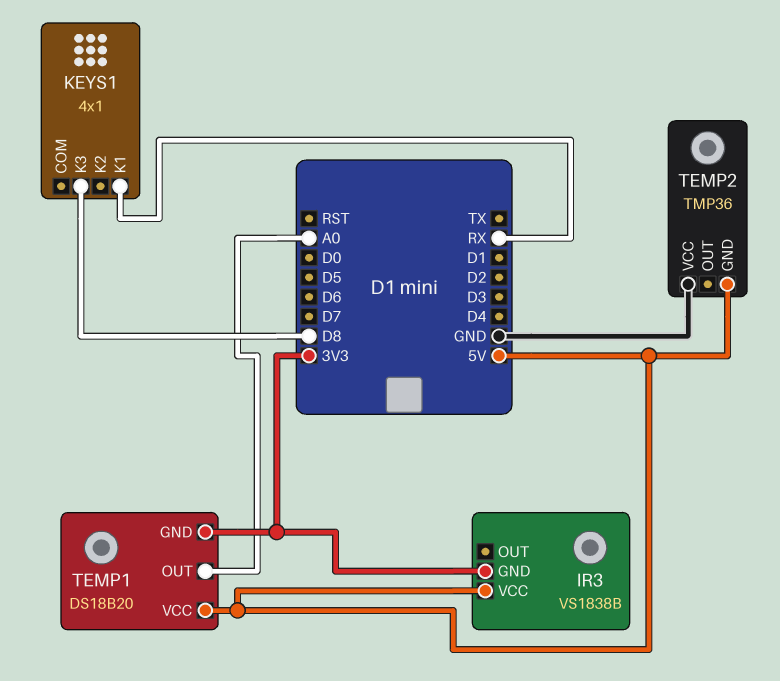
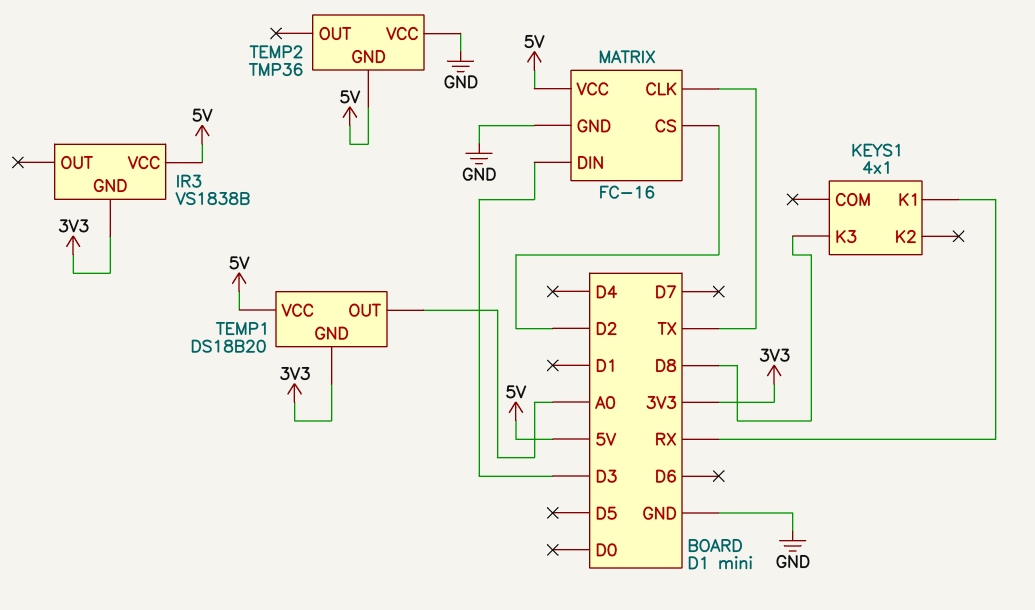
MATRIX: none -> FC-16
MATRIX pin CLK: none -> TX
MATRIX pin CS: none -> D2
MATRIX pin DIN: none -> D3
MATRIX pin GND: none -> GND
MATRIX pin VCC: none -> 5V

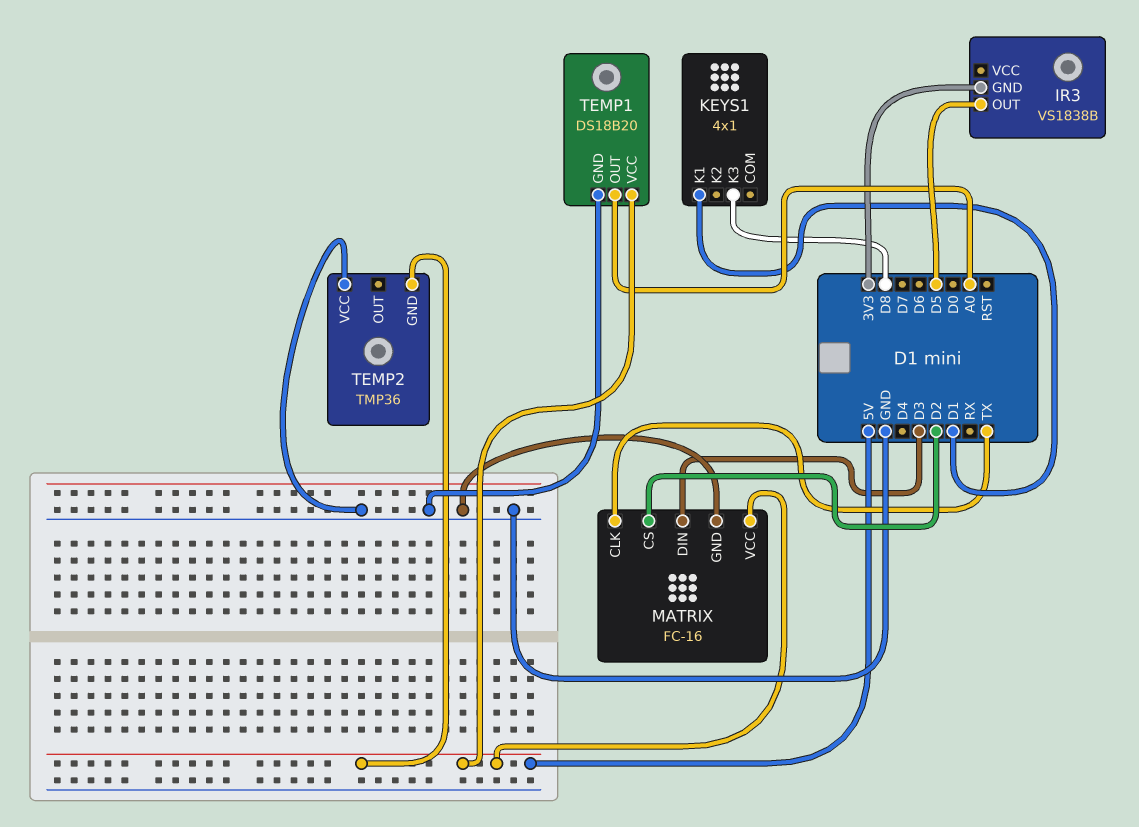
IR3 pin OUT: none -> D5
IR3 pin VCC: 5V -> none
KEYS1 pin K1: RX -> D1
TEMP1 pin GND: 3V3 -> GND

